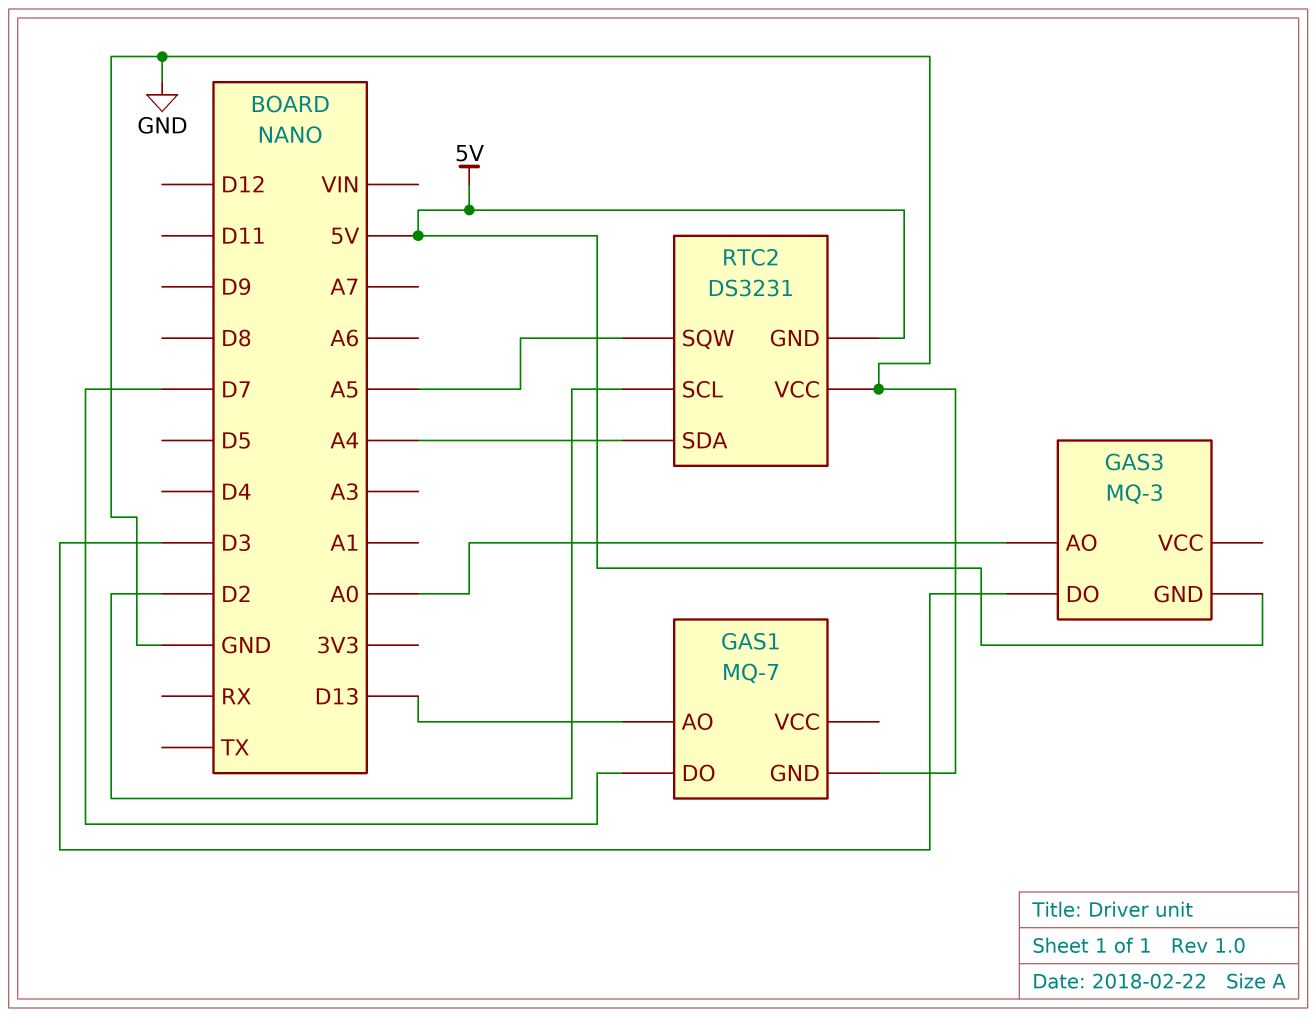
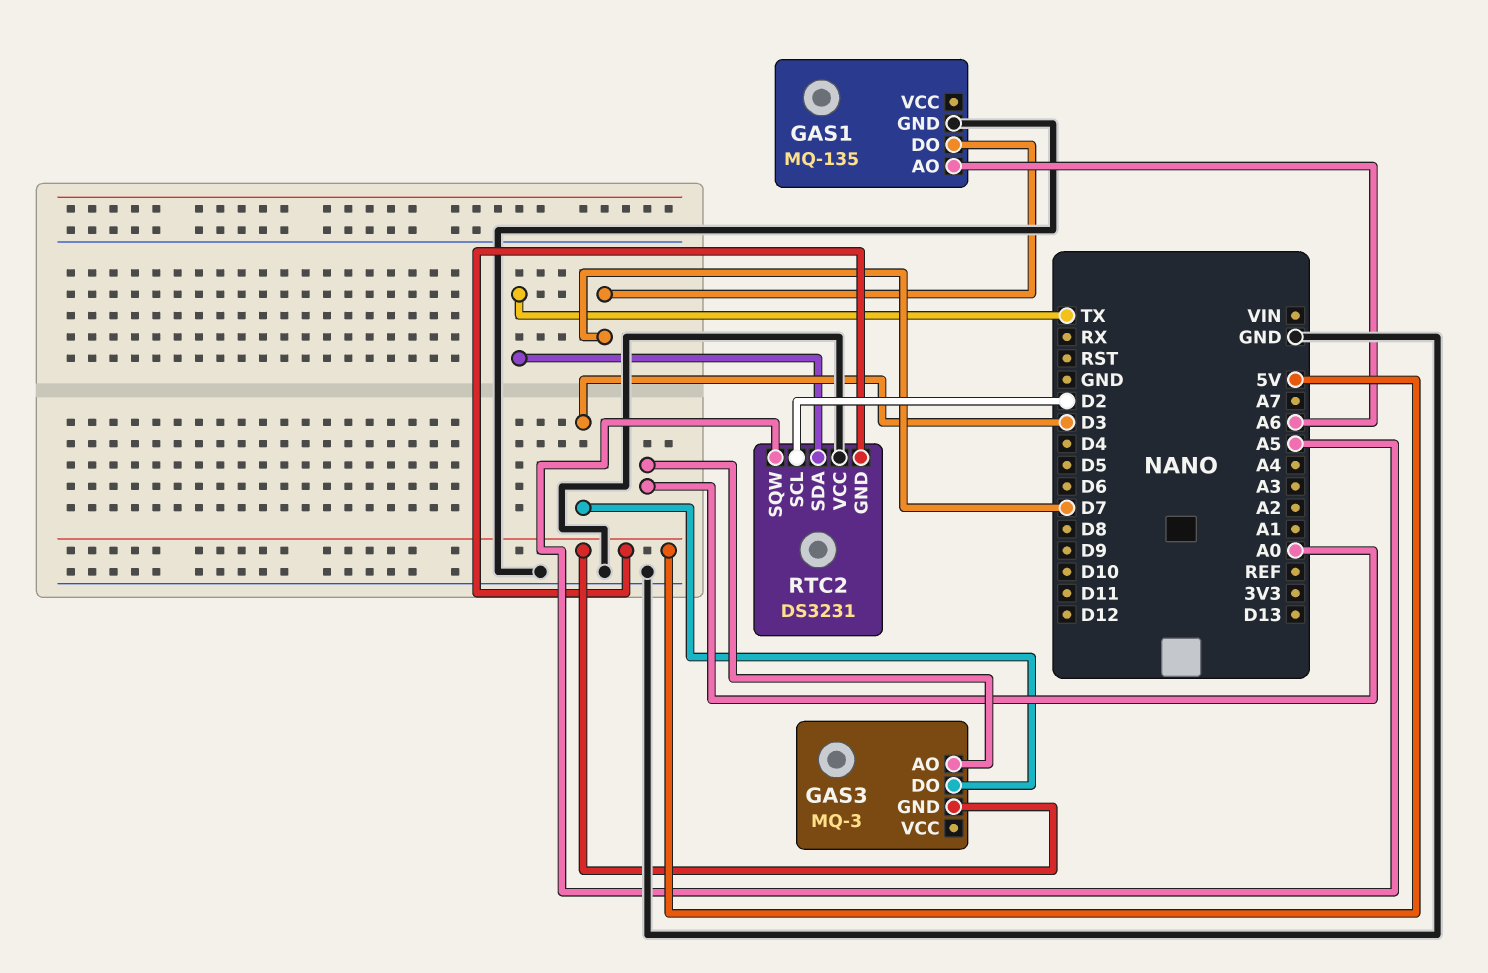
GAS1: MQ-7 -> MQ-135
GAS1 pin AO: D13 -> A6
RTC2 pin SDA: A4 -> TX

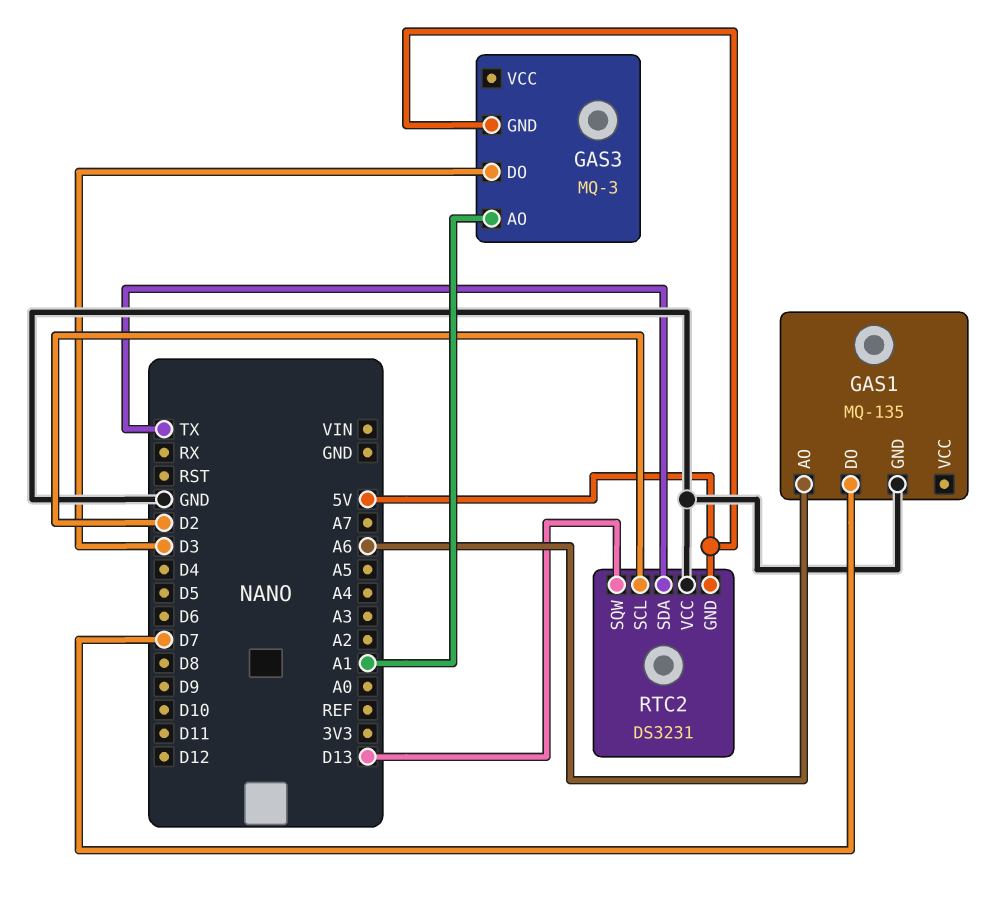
GAS3 pin AO: A0 -> A1
RTC2 pin SQW: A5 -> D13

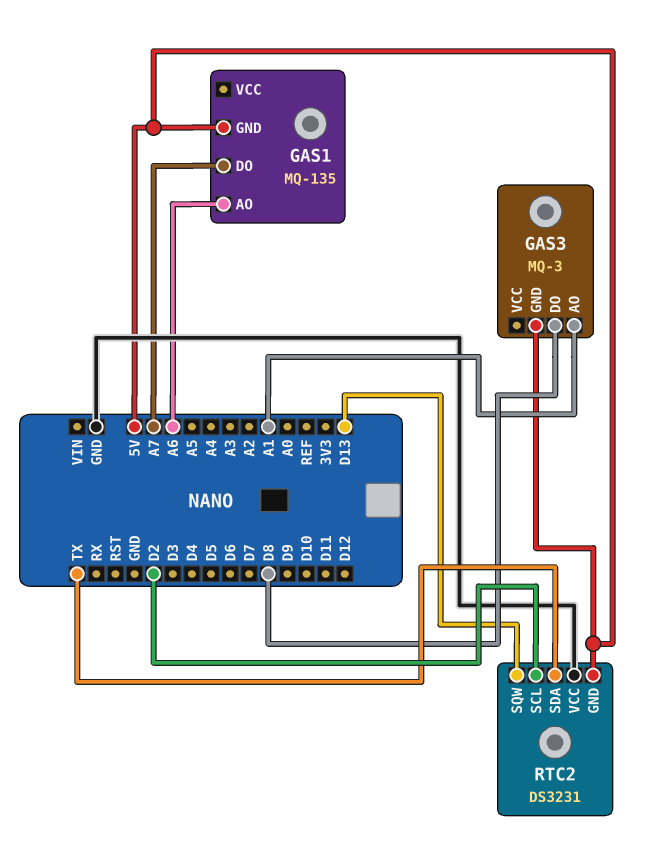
GAS1 pin DO: D7 -> A7
GAS1 pin GND: GND -> 5V
GAS3 pin DO: D3 -> D8

